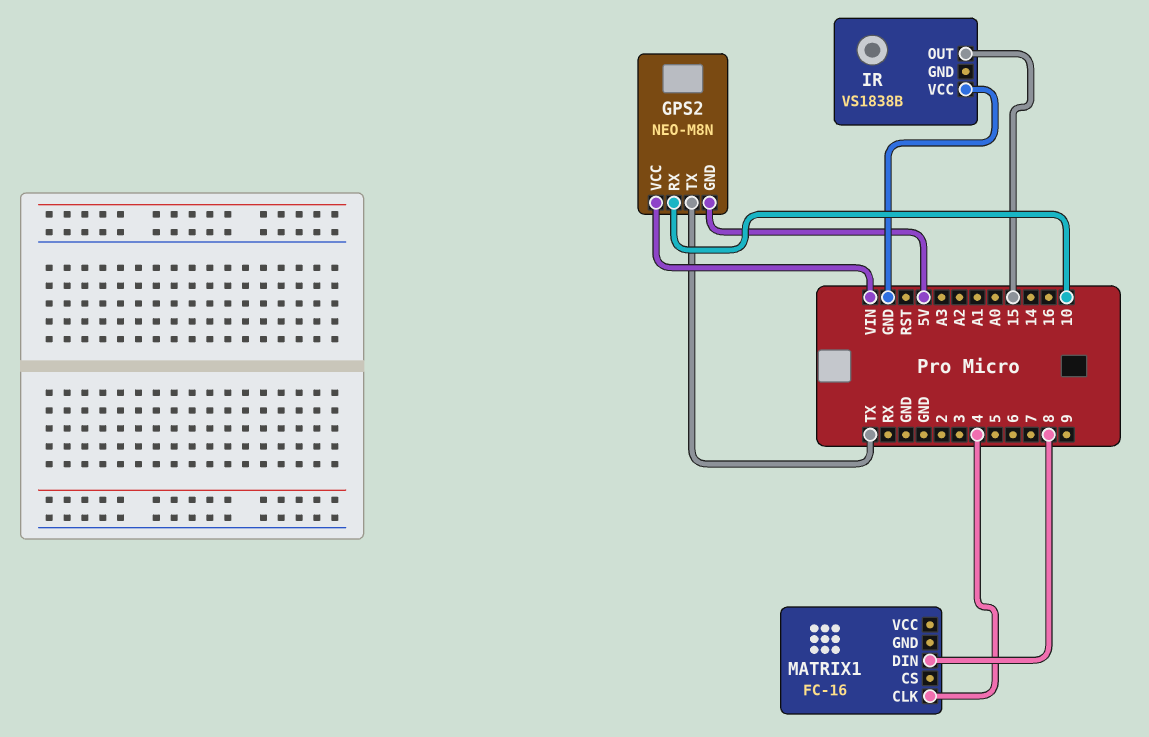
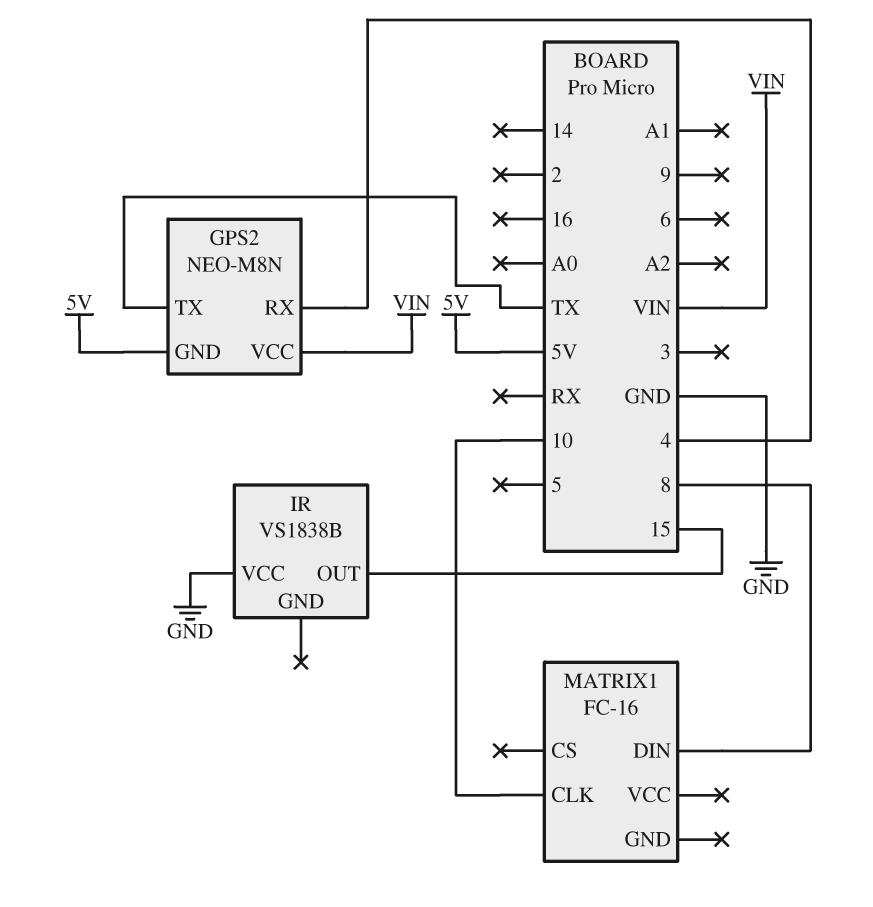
GPS2 pin RX: 10 -> 4
MATRIX1 pin CLK: 4 -> 10

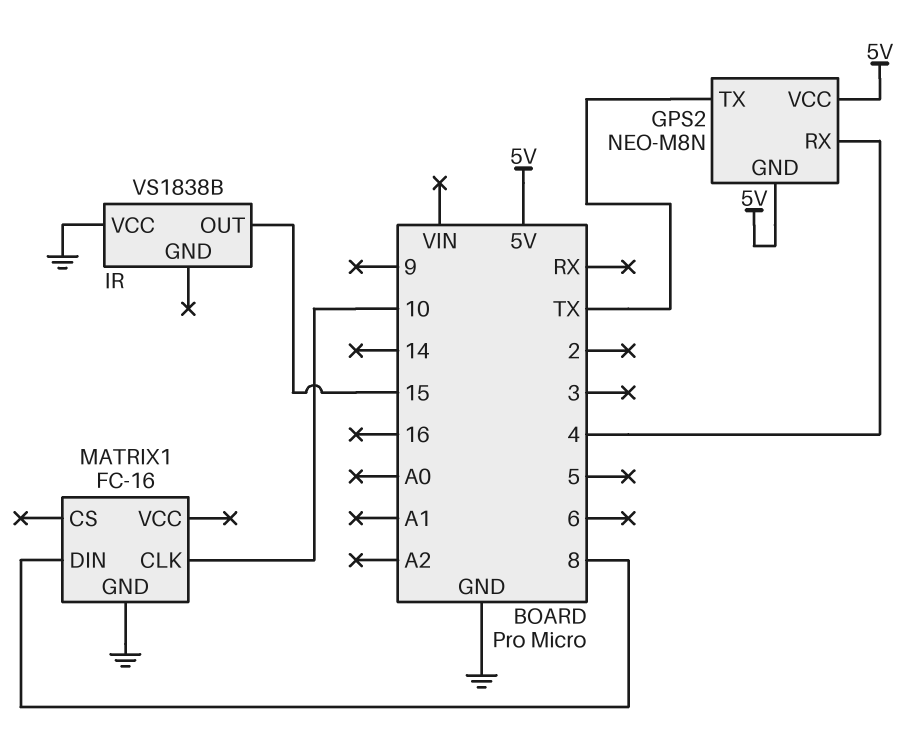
GPS2 pin VCC: VIN -> 5V
MATRIX1 pin GND: none -> GND

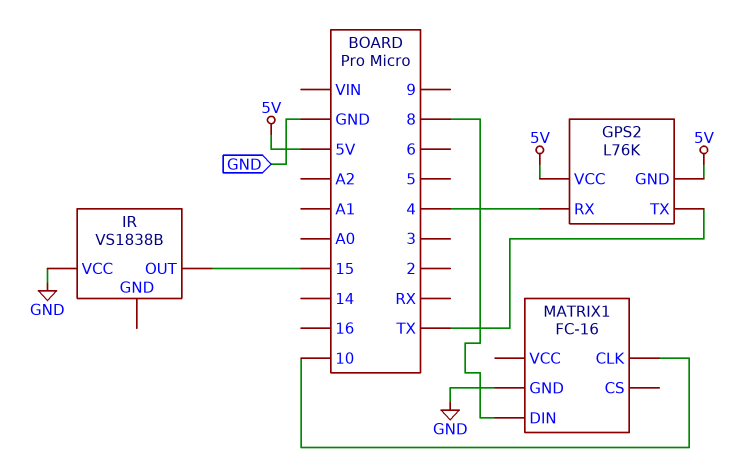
GPS2: NEO-M8N -> L76K

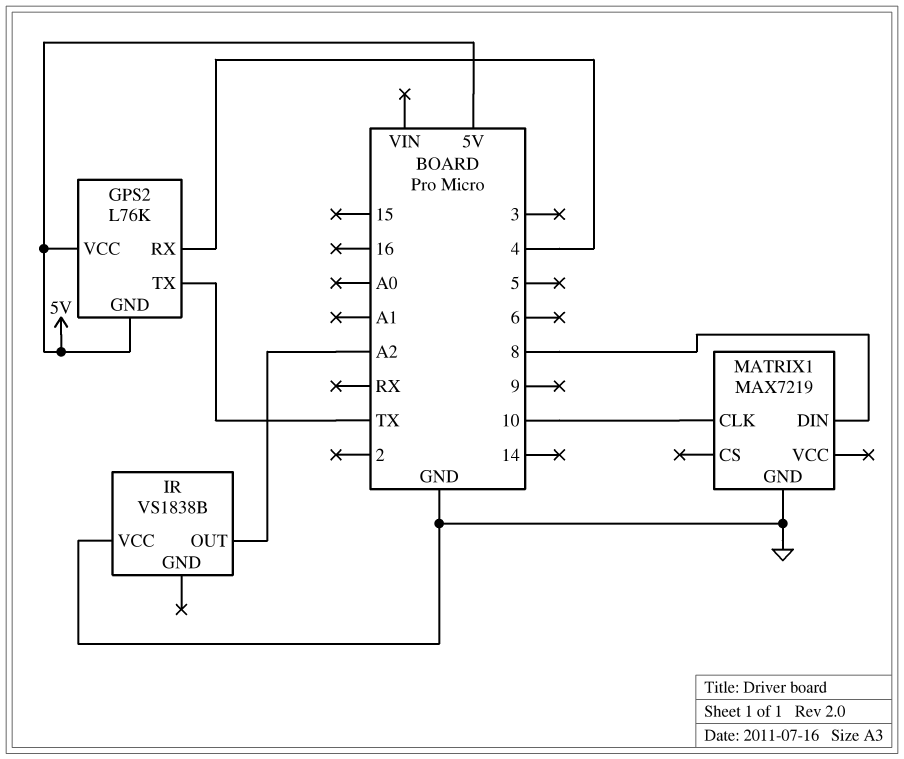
IR pin OUT: 15 -> A2
MATRIX1: FC-16 -> MAX7219

